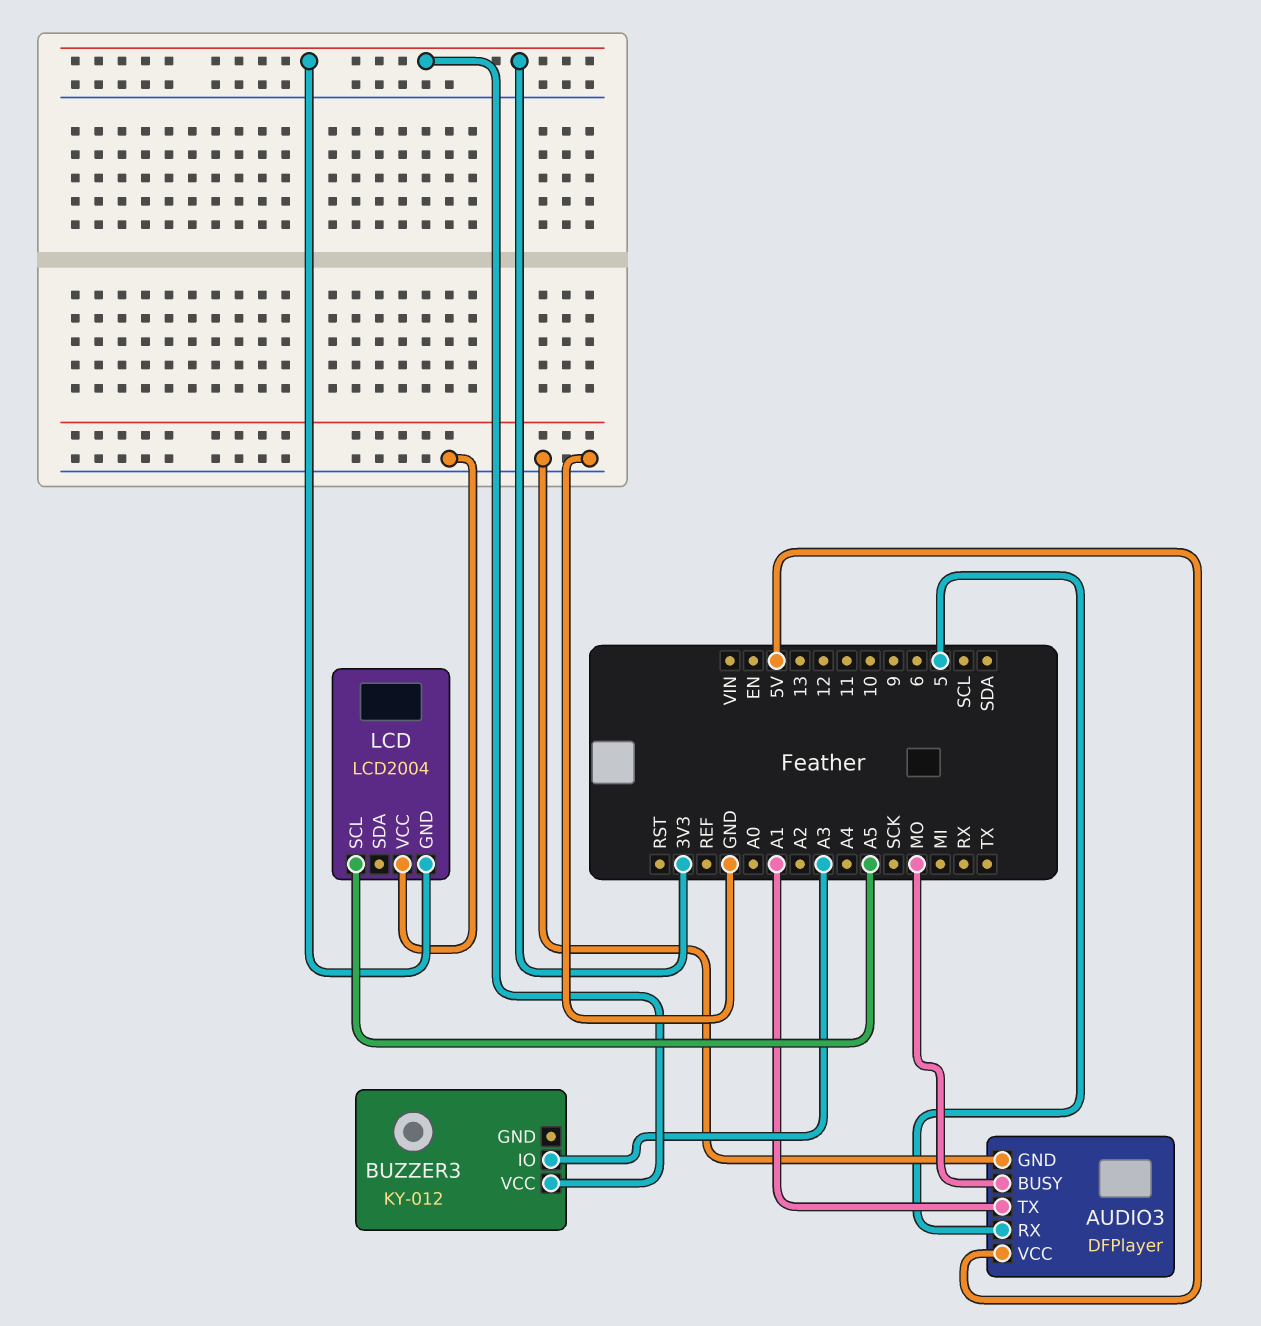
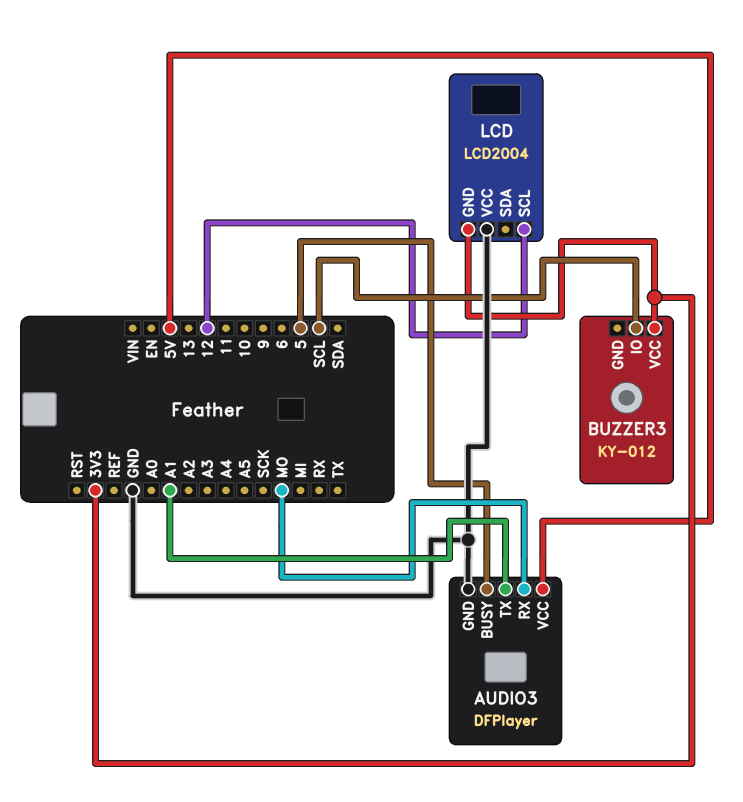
AUDIO3 pin BUSY: MO -> 5
AUDIO3 pin RX: 5 -> MO
BUZZER3 pin IO: A3 -> SCL
LCD pin SCL: A5 -> 12

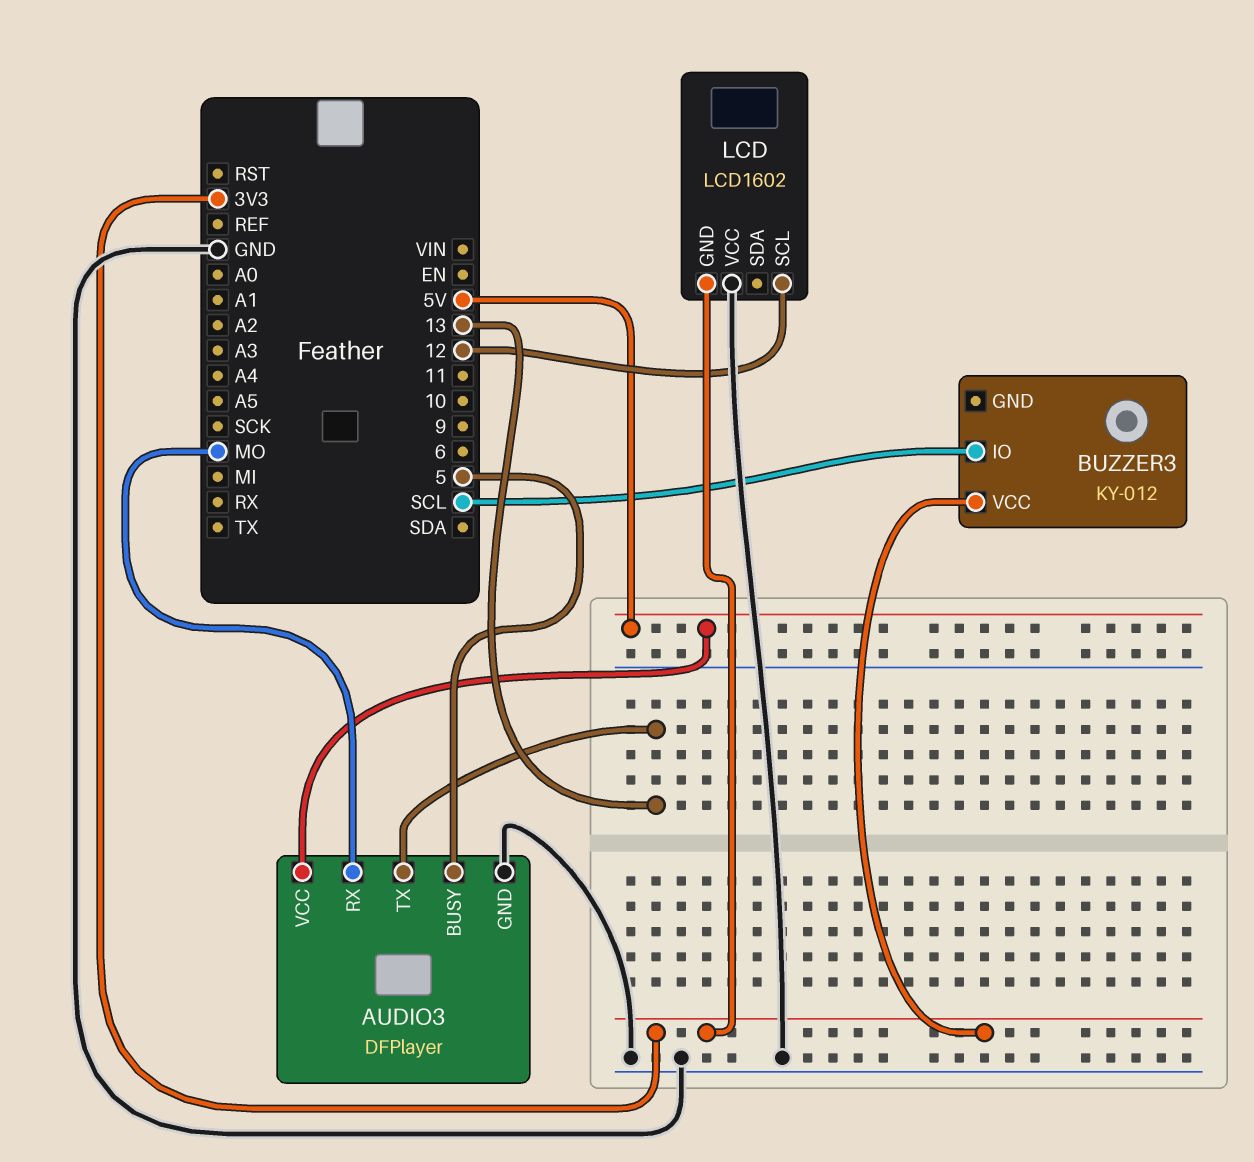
AUDIO3 pin TX: A1 -> 13
LCD: LCD2004 -> LCD1602

